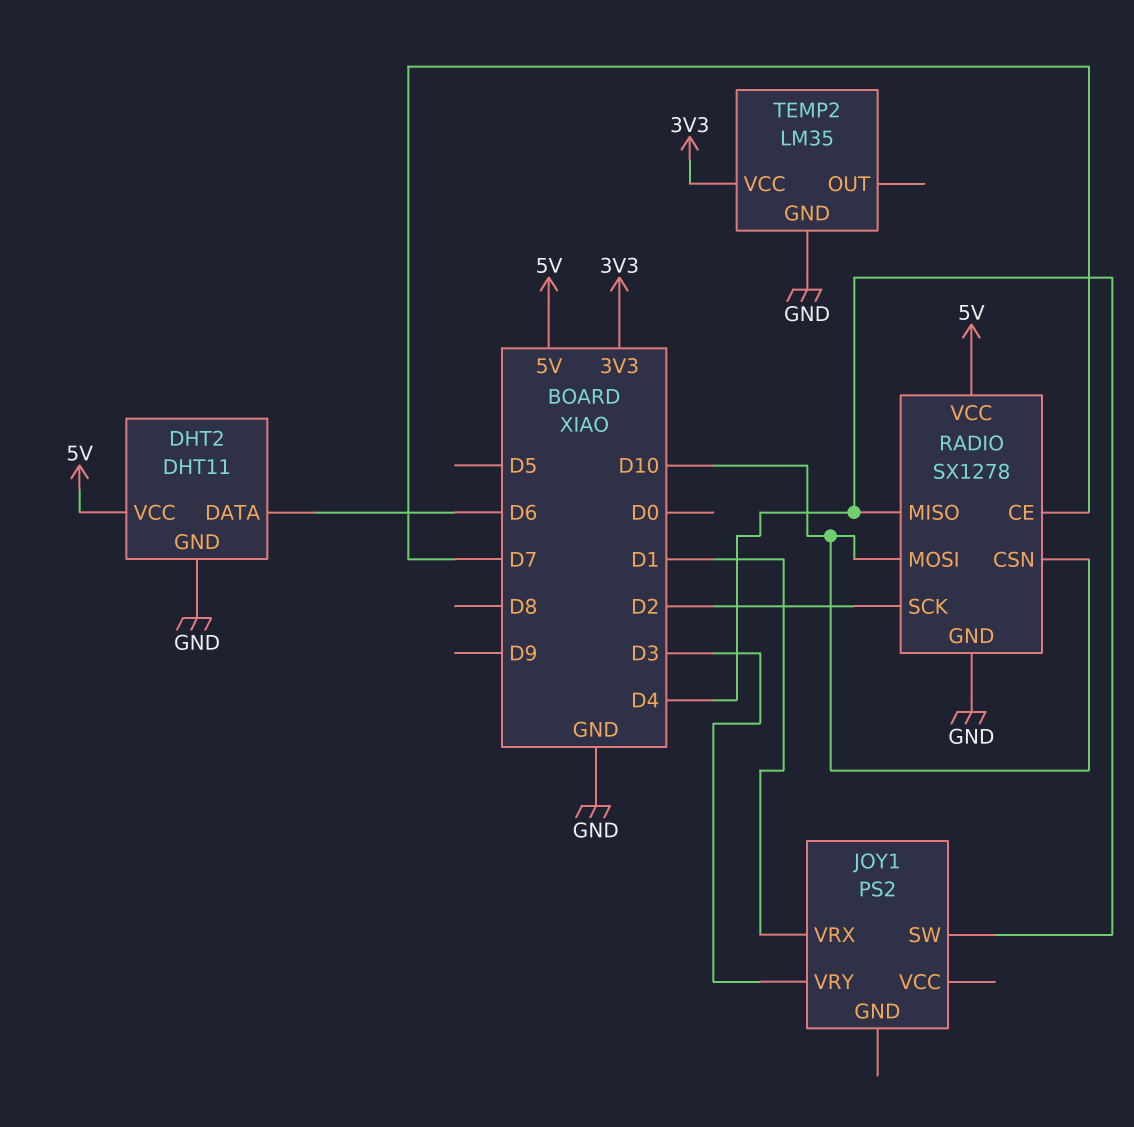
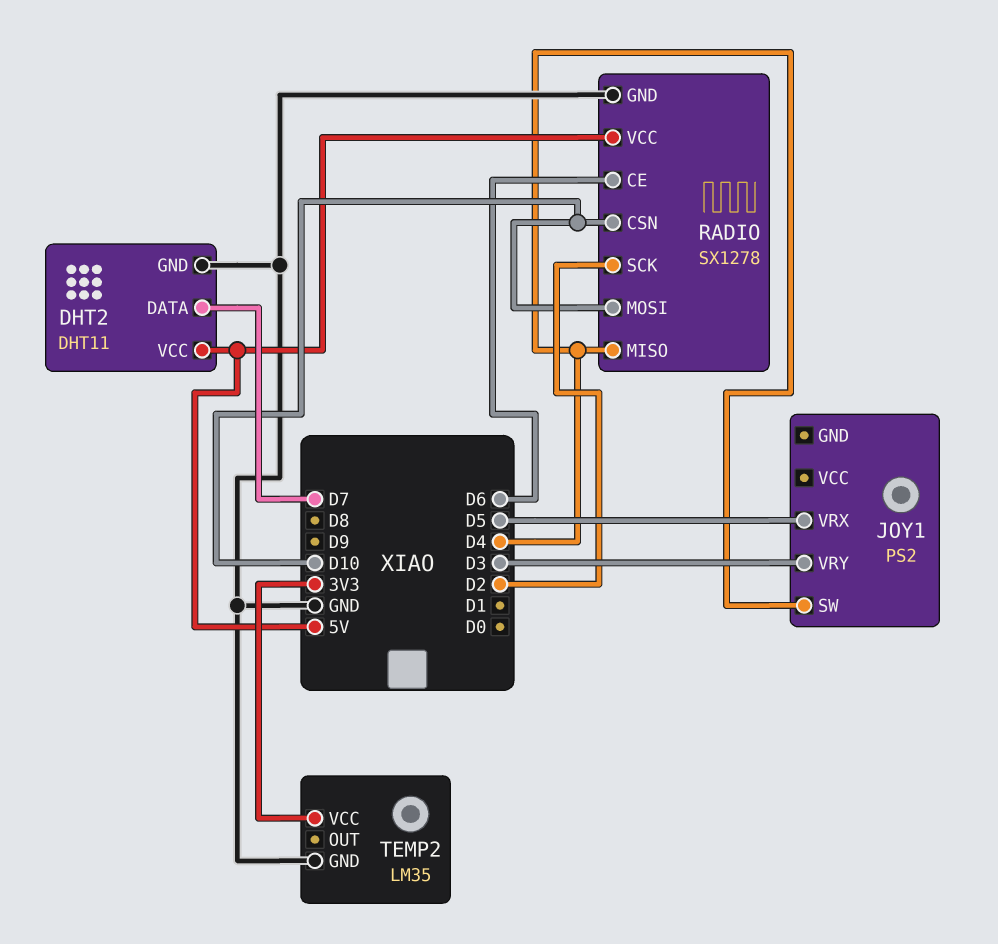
DHT2 pin DATA: D6 -> D7
JOY1 pin VRX: D1 -> D5
RADIO pin CE: D7 -> D6

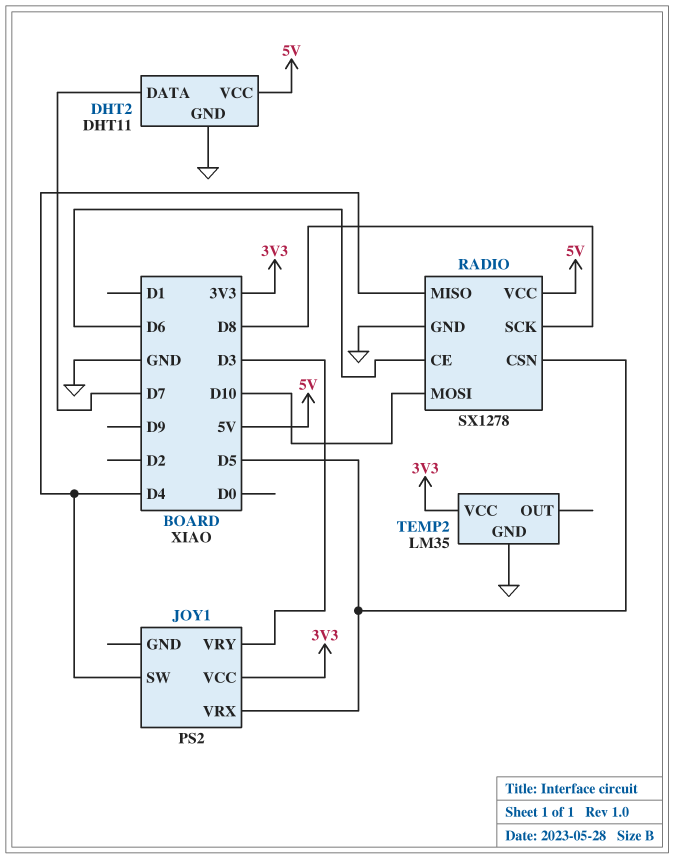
JOY1 pin VCC: none -> 3V3
RADIO pin CSN: D10 -> D5
RADIO pin SCK: D2 -> D8

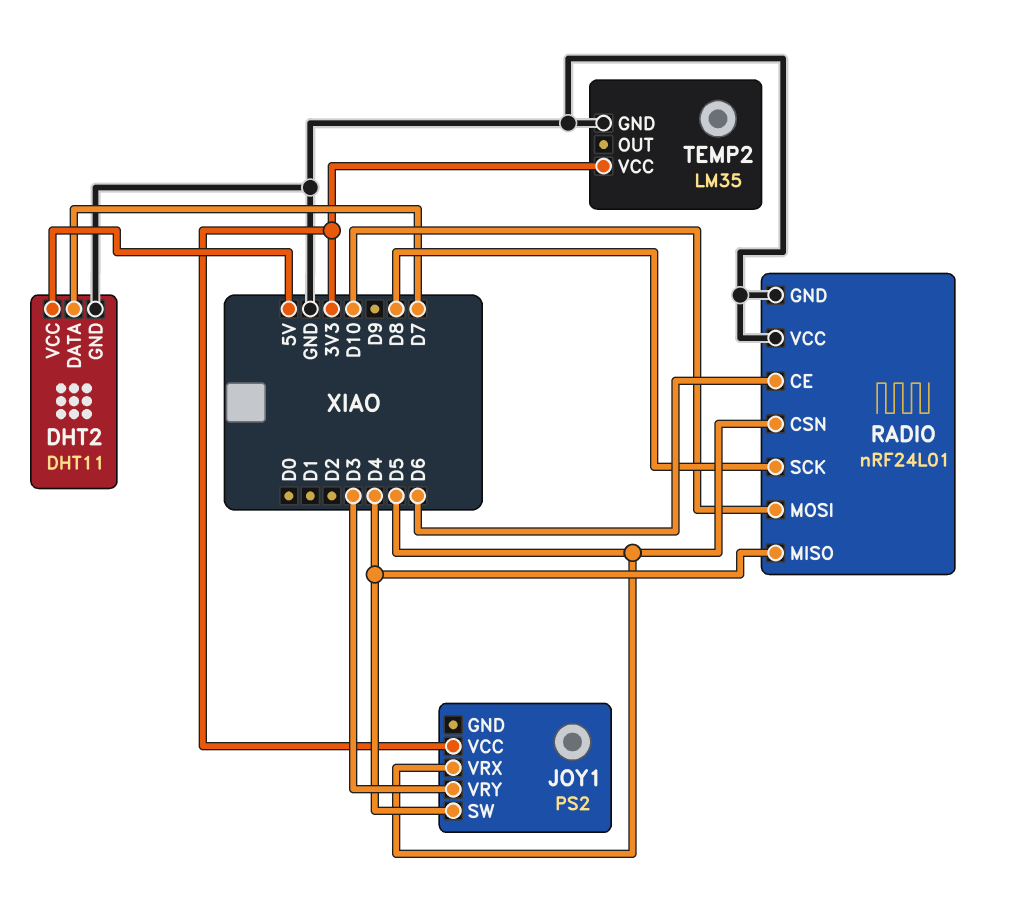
RADIO: SX1278 -> nRF24L01
RADIO pin VCC: 5V -> GND

